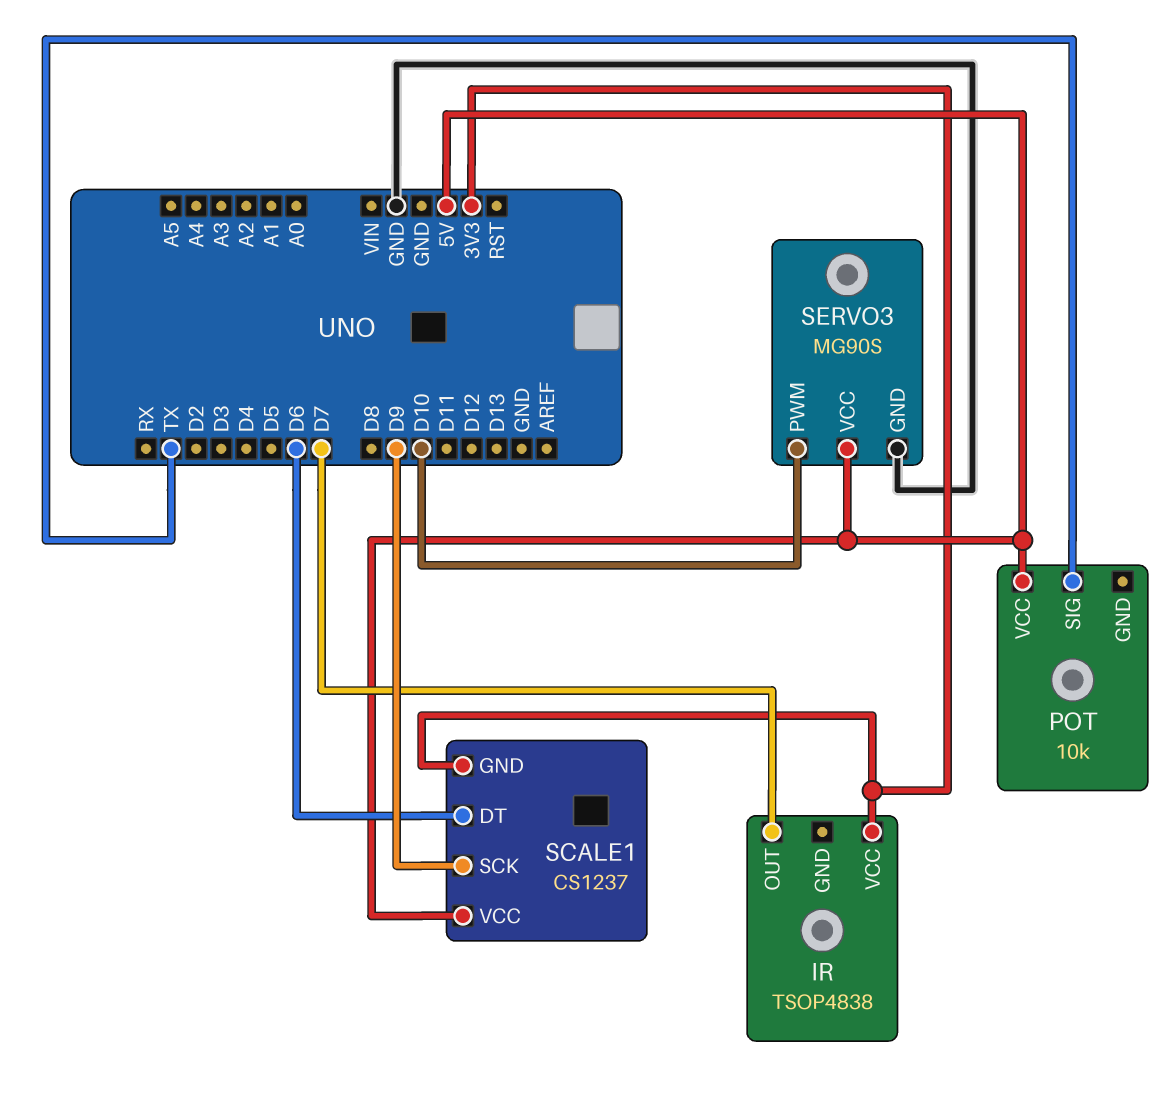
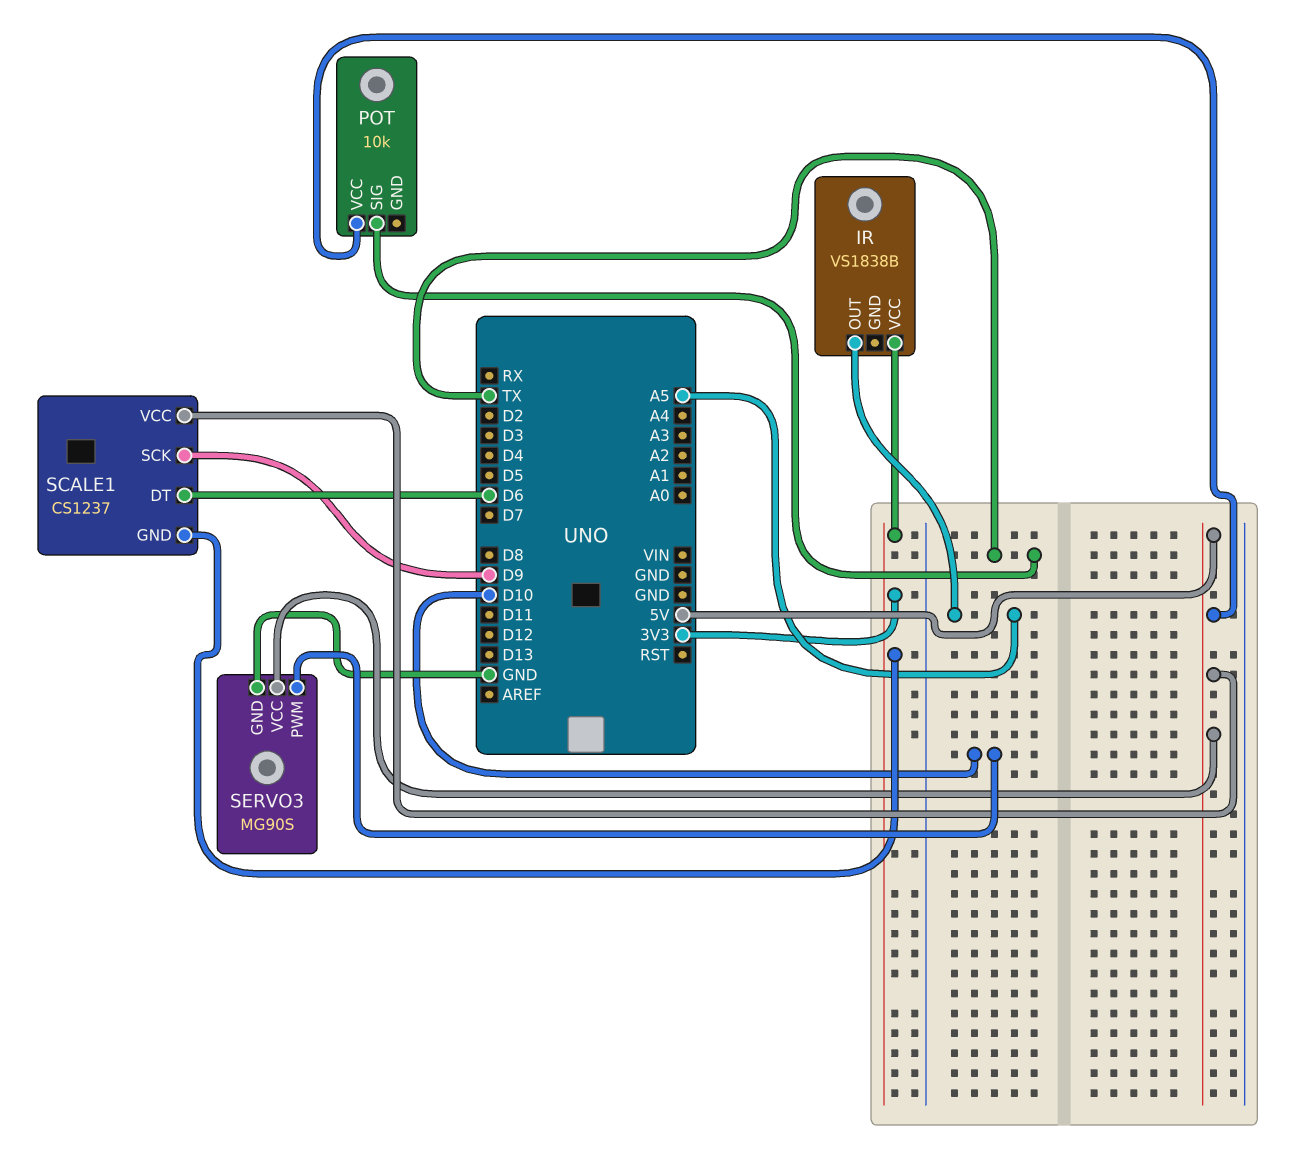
IR: TSOP4838 -> VS1838B
IR pin OUT: D7 -> A5

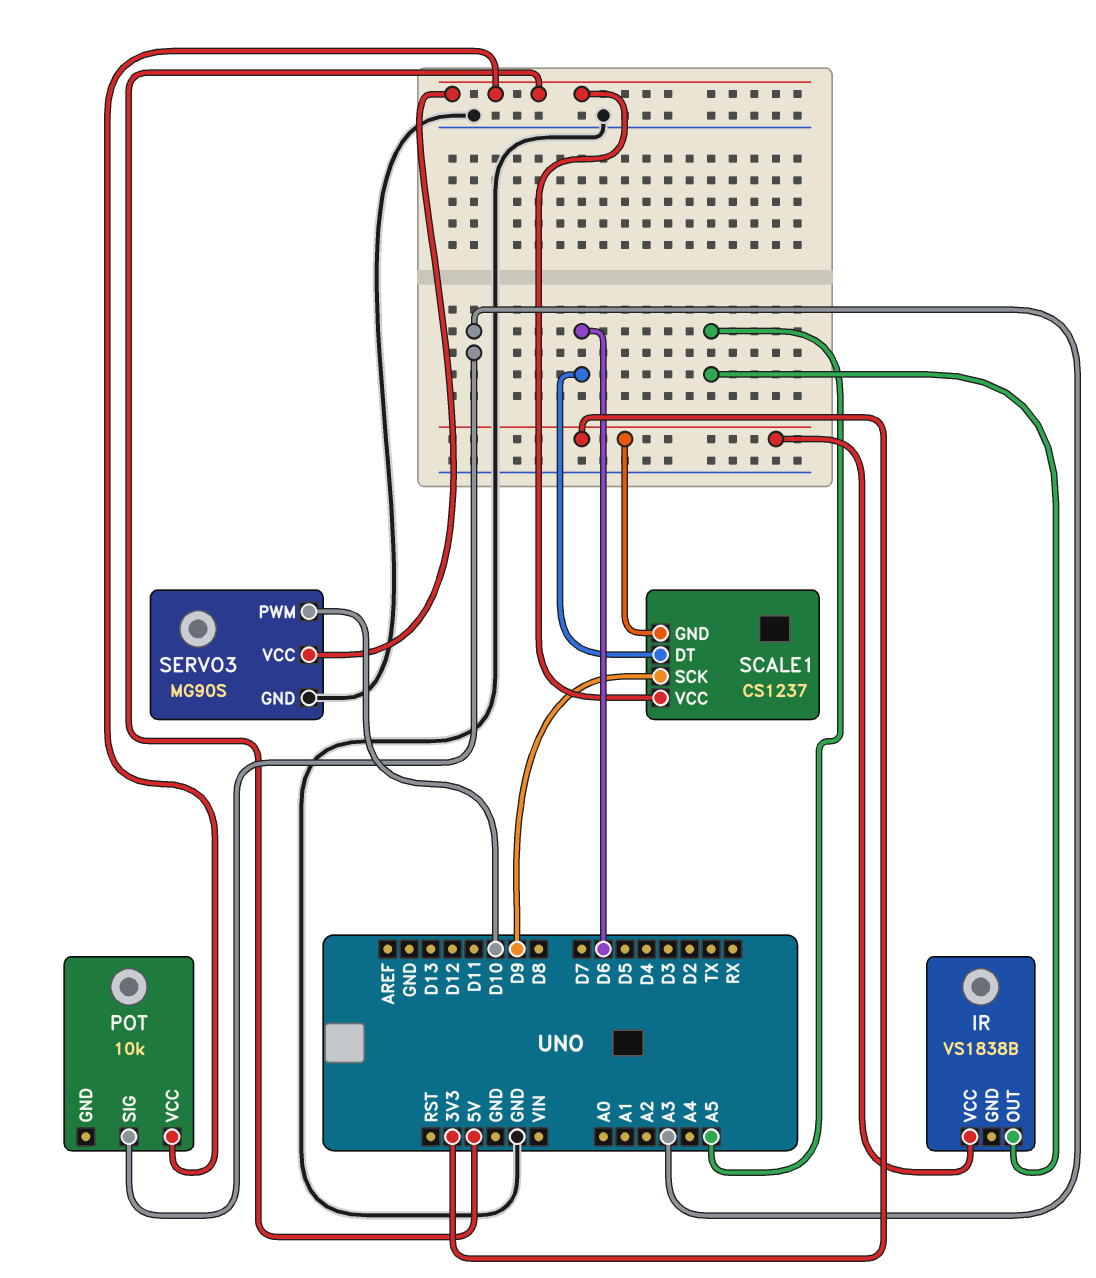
POT pin SIG: TX -> A3

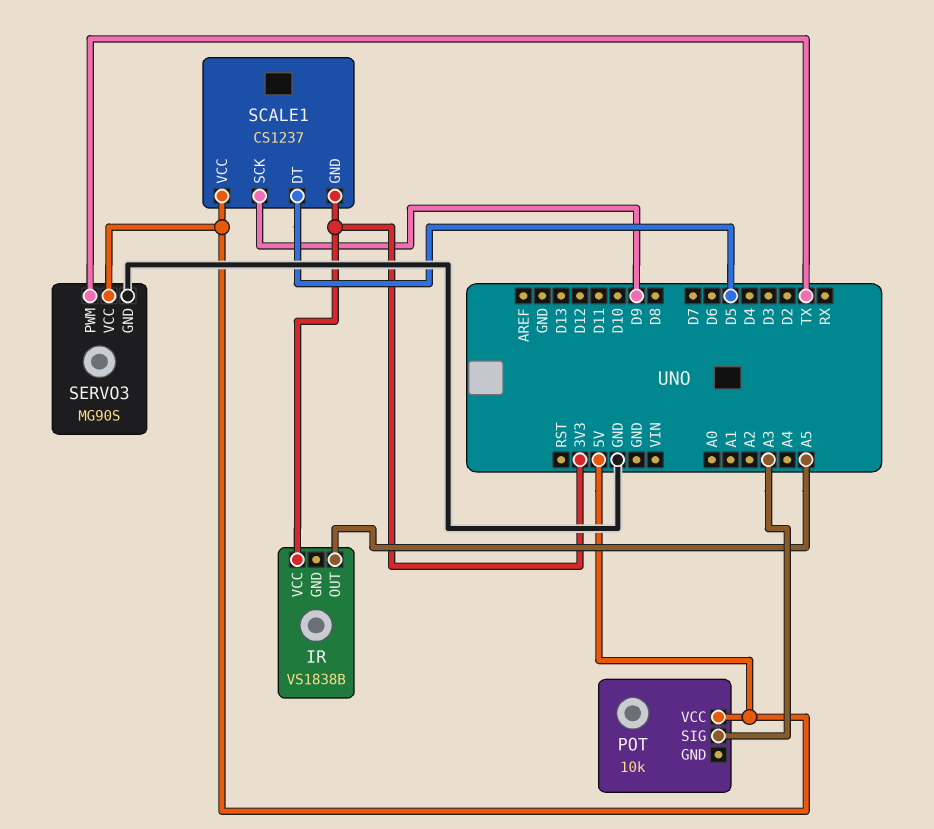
SCALE1 pin DT: D6 -> D5
SERVO3 pin PWM: D10 -> TX

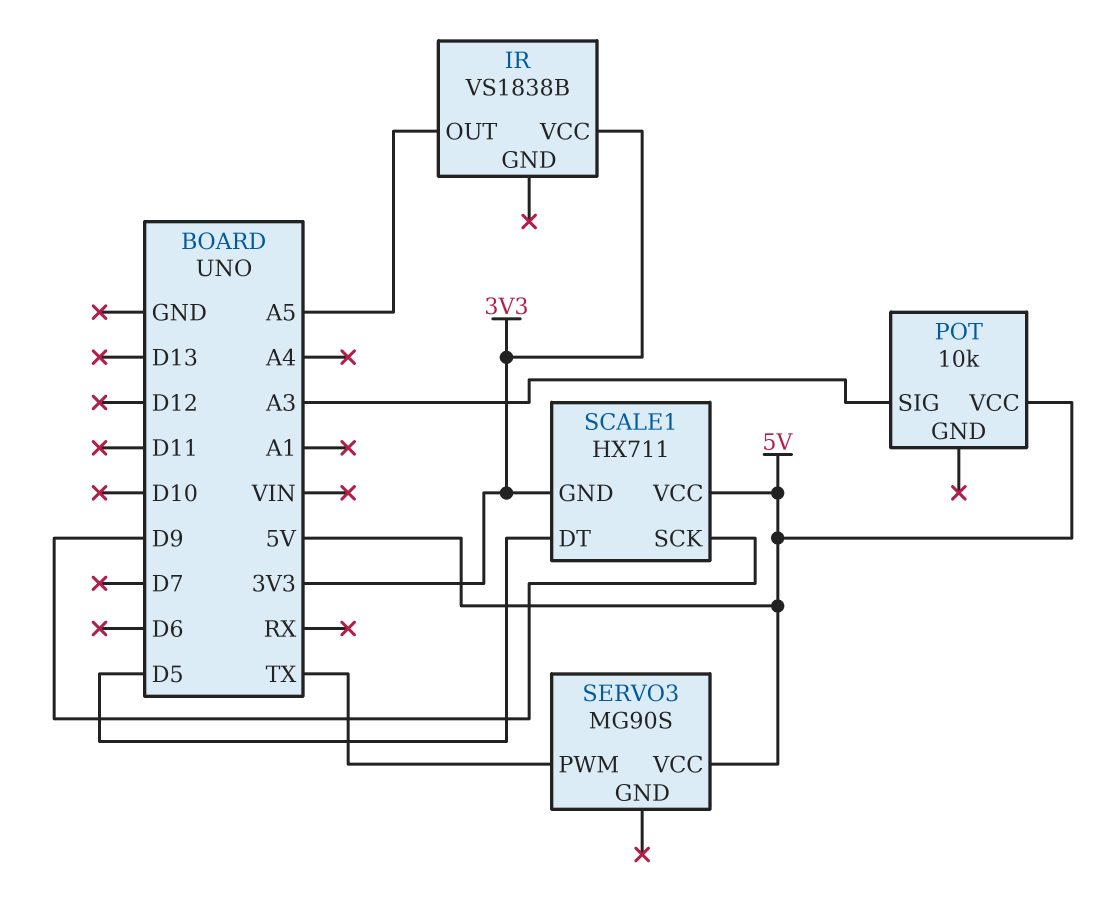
SCALE1: CS1237 -> HX711
SERVO3 pin GND: GND -> none

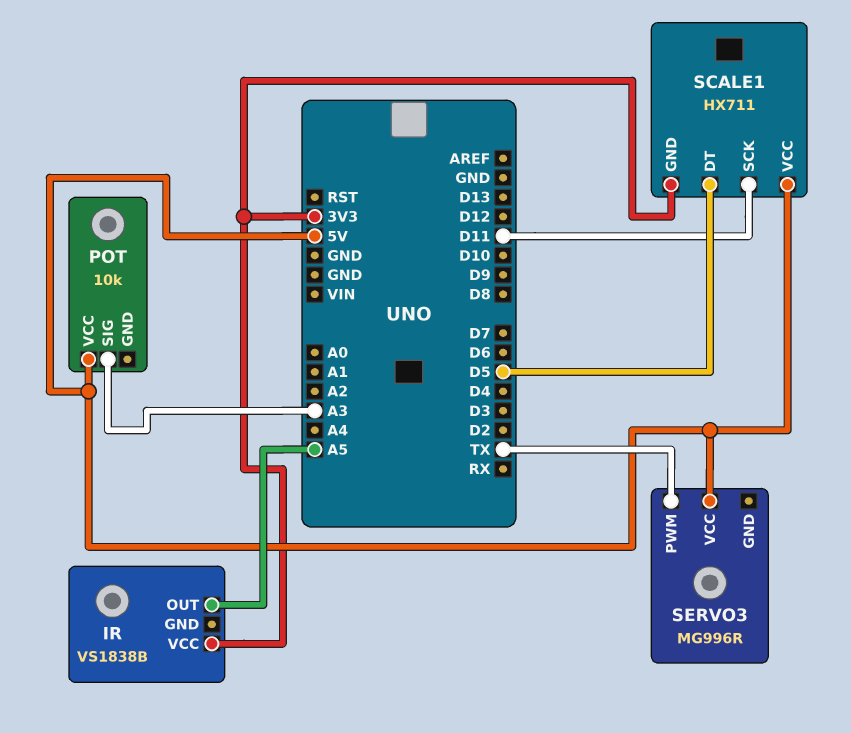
SCALE1 pin SCK: D9 -> D11
SERVO3: MG90S -> MG996R

